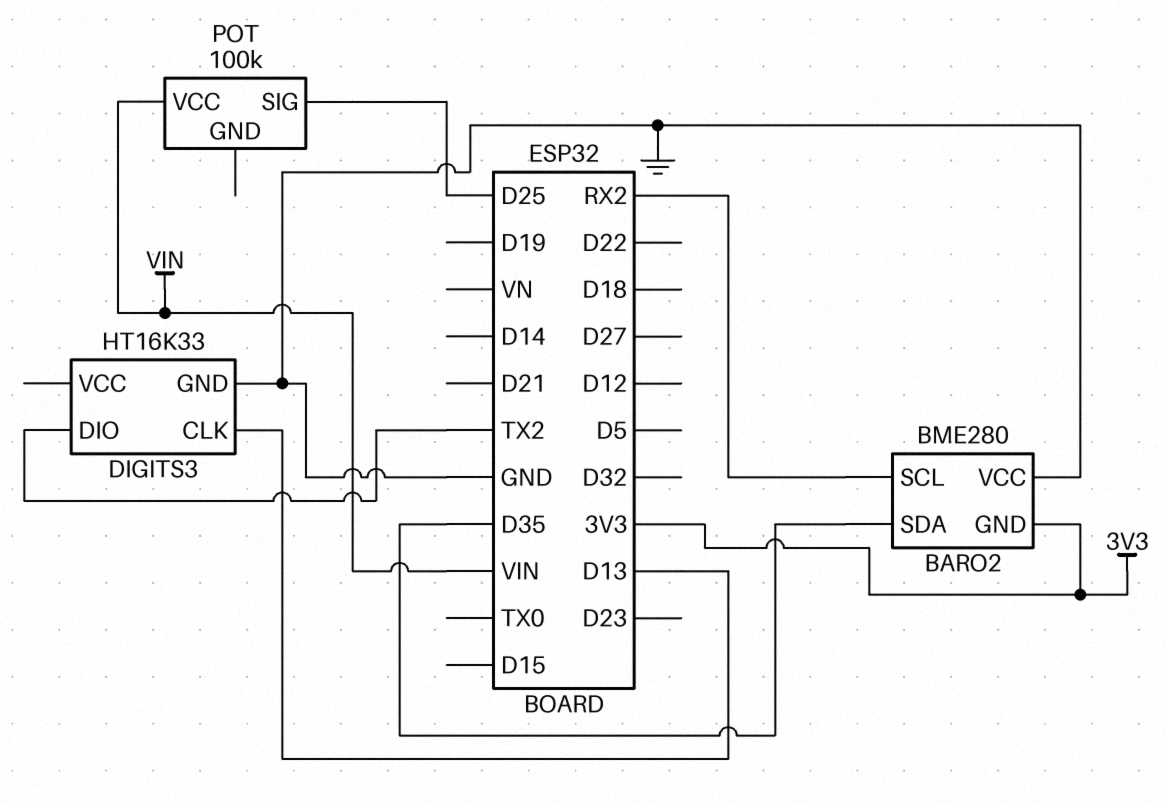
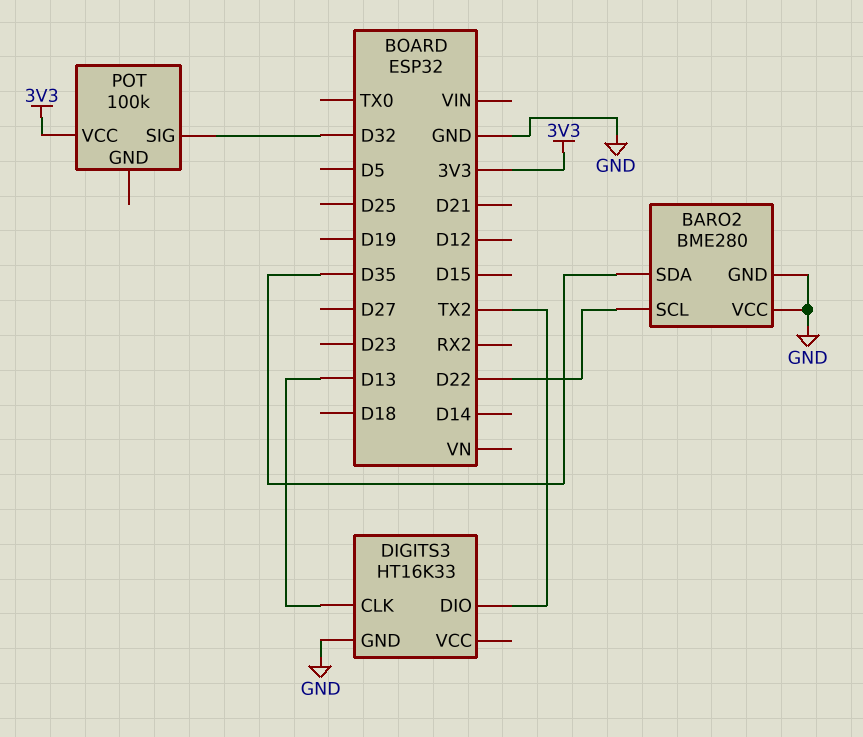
BARO2 pin GND: 3V3 -> GND
BARO2 pin SCL: RX2 -> D22
POT pin SIG: D25 -> D32
POT pin VCC: VIN -> 3V3

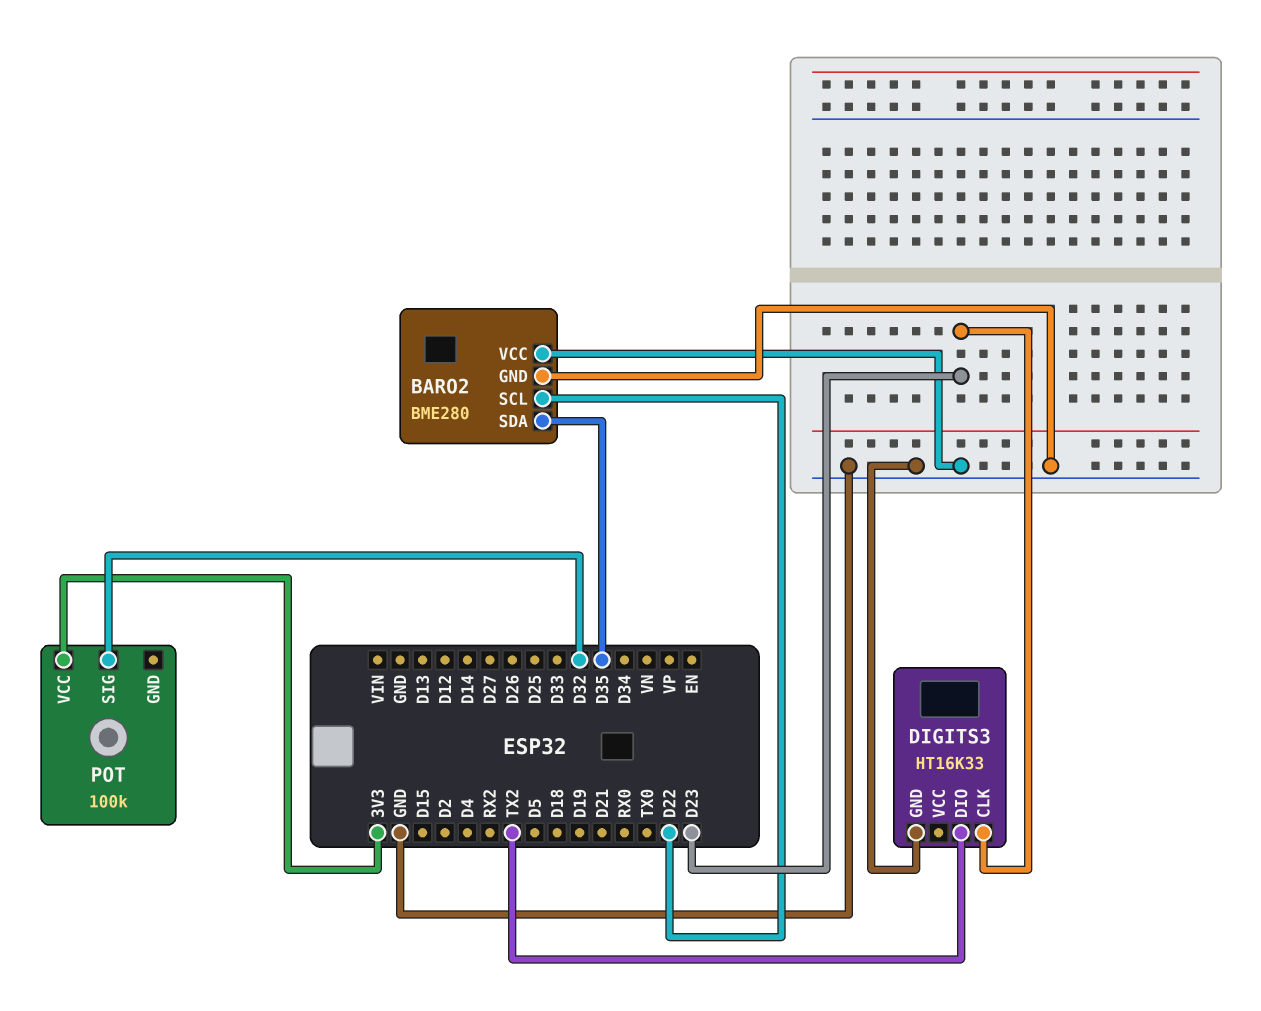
DIGITS3 pin CLK: D13 -> D23

